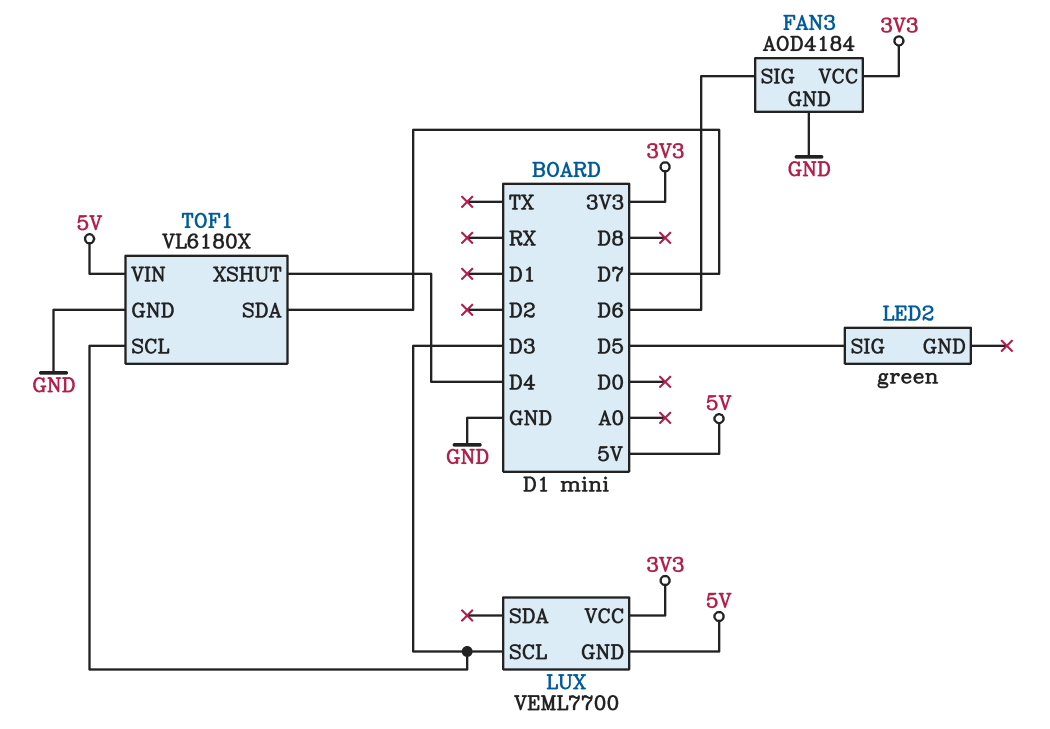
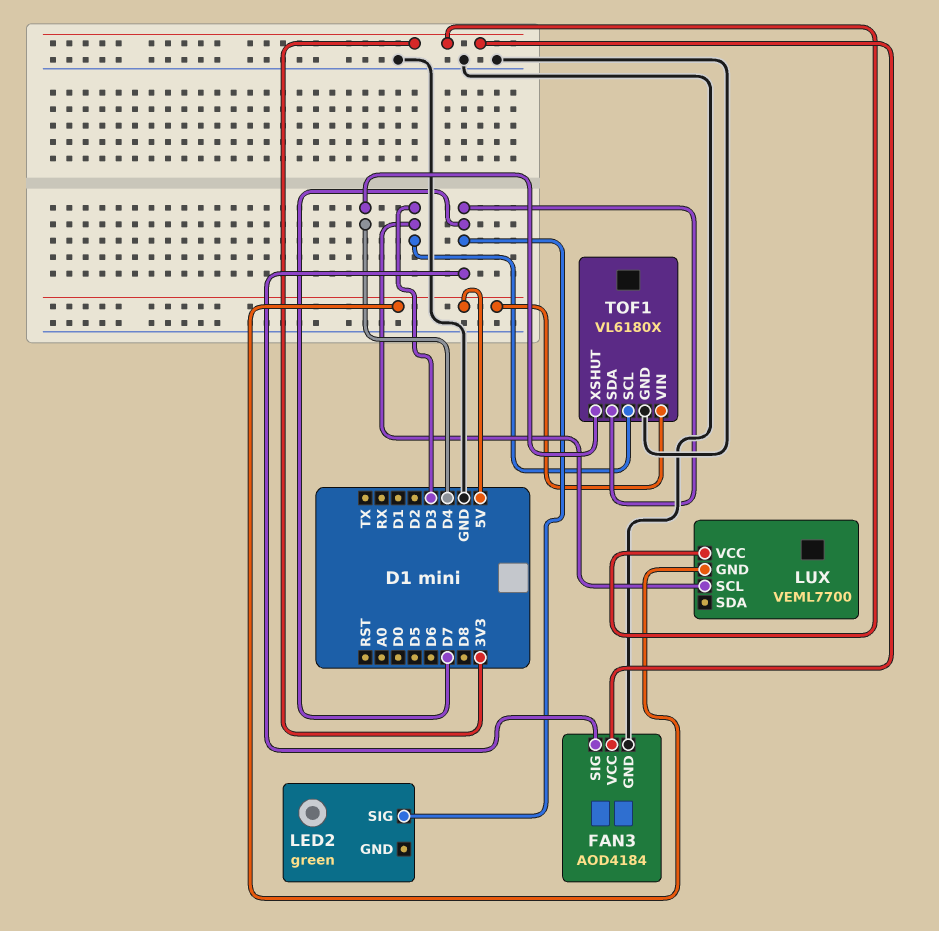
FAN3 pin SIG: D6 -> D7
LED2 pin SIG: D5 -> D7

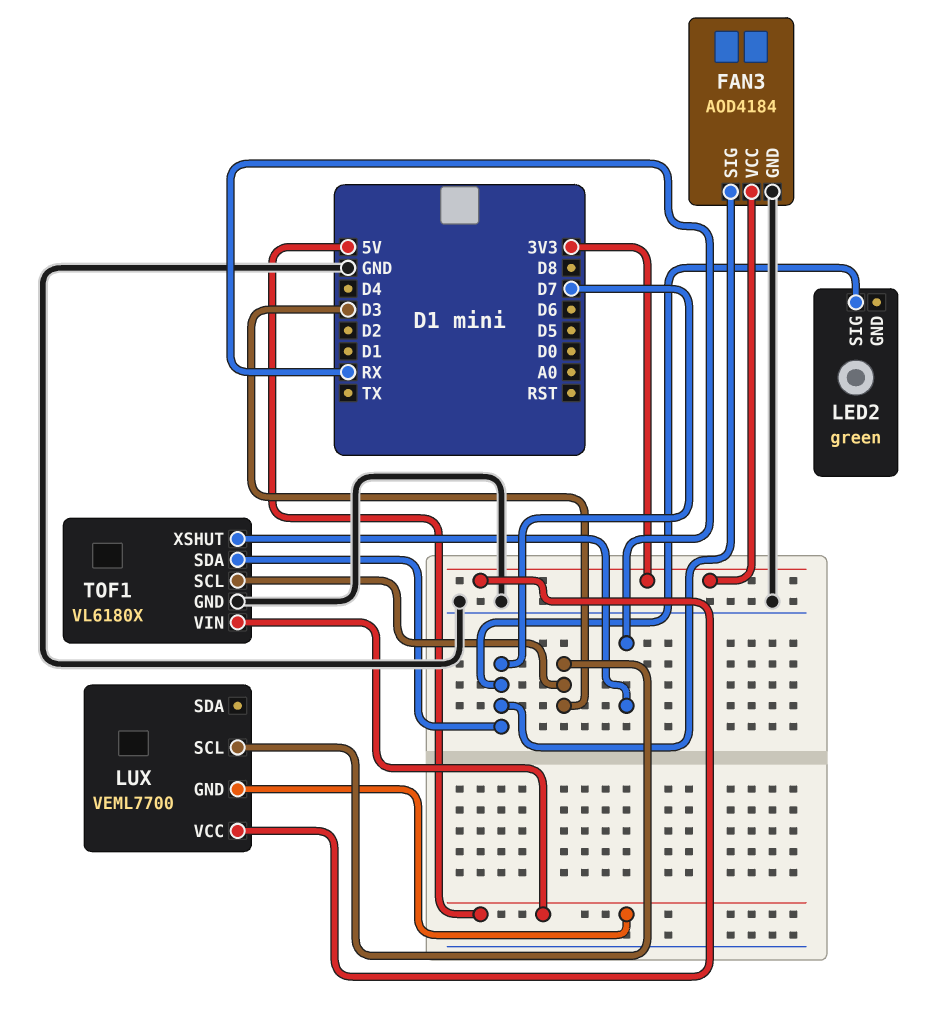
TOF1 pin XSHUT: D4 -> RX

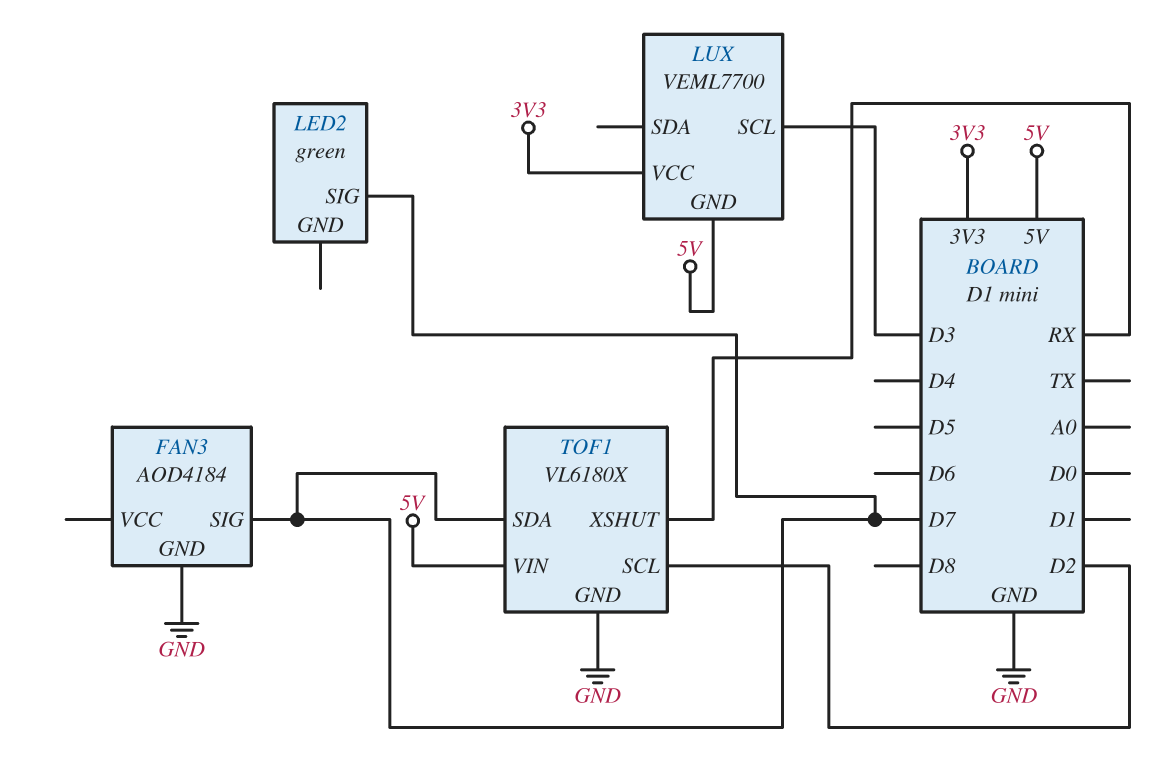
FAN3 pin VCC: 3V3 -> none
TOF1 pin SCL: D3 -> D2

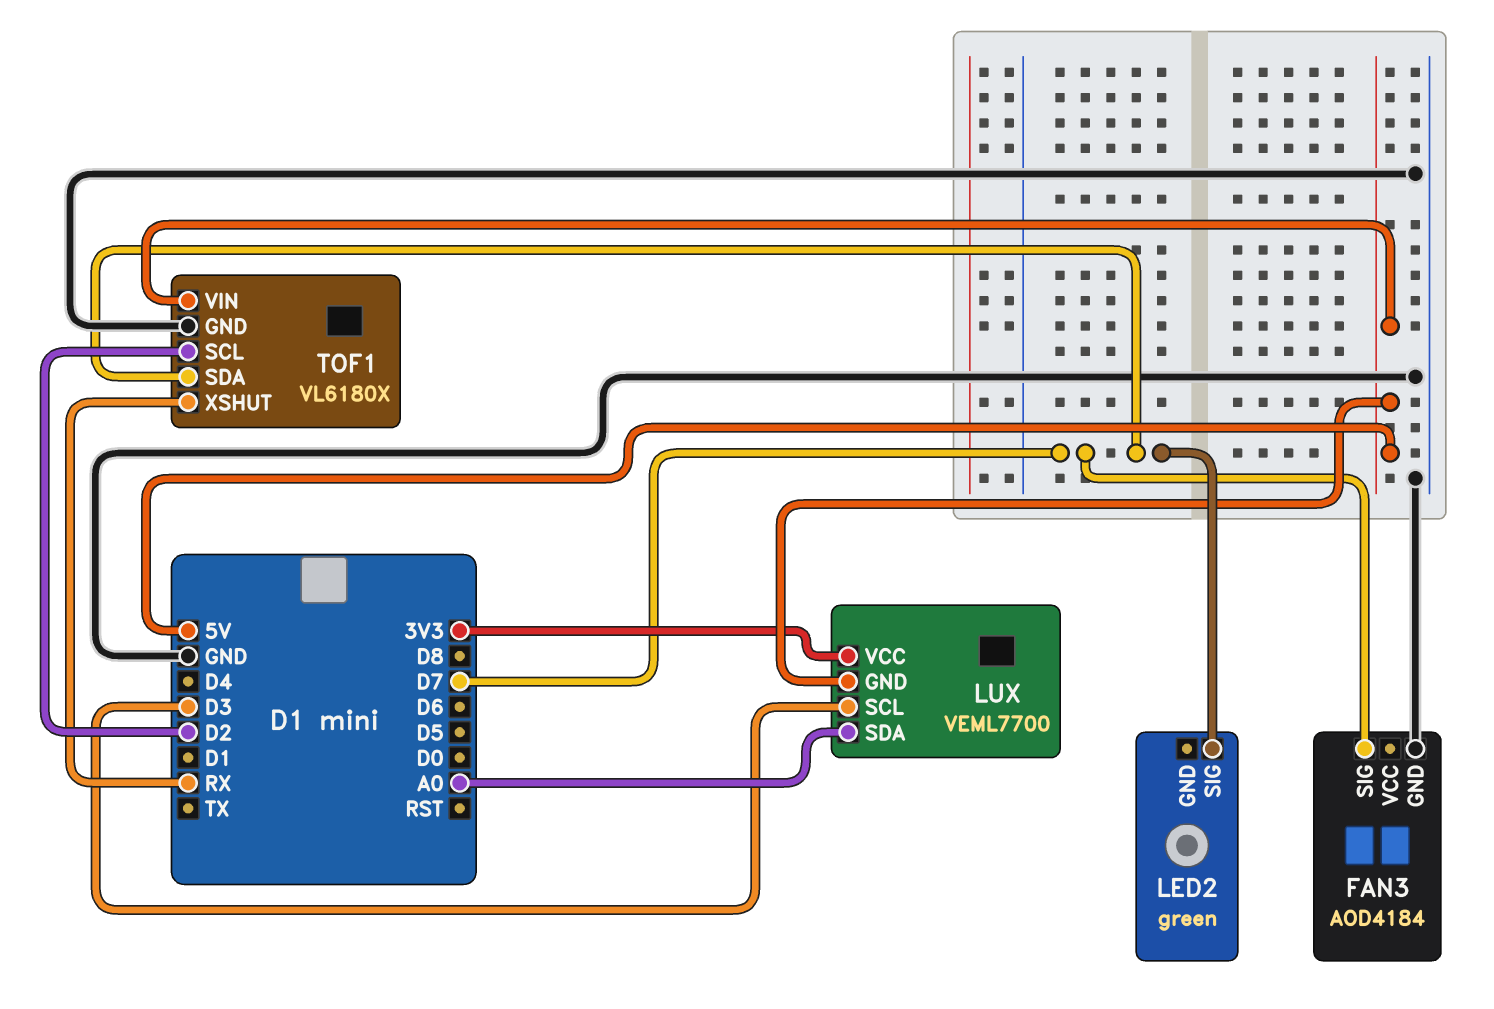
LUX pin SDA: none -> A0

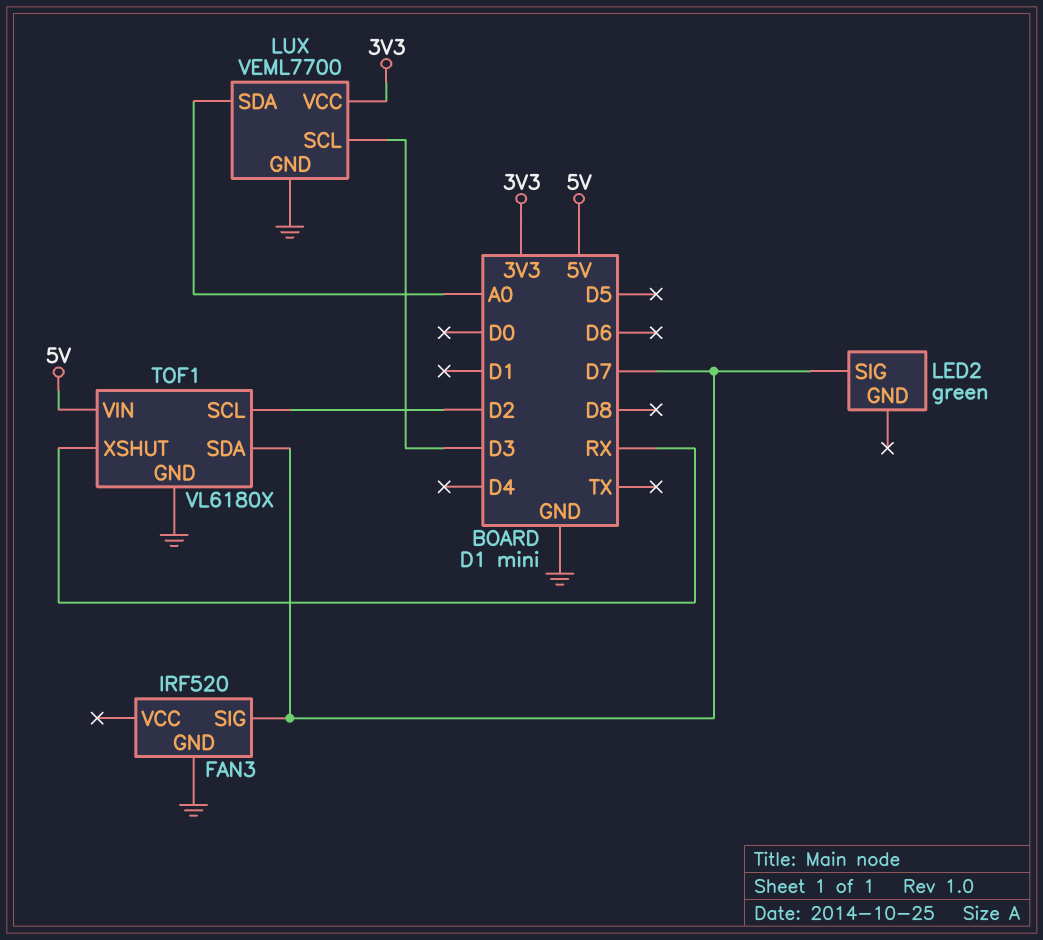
FAN3: AOD4184 -> IRF520
LUX pin GND: 5V -> GND

